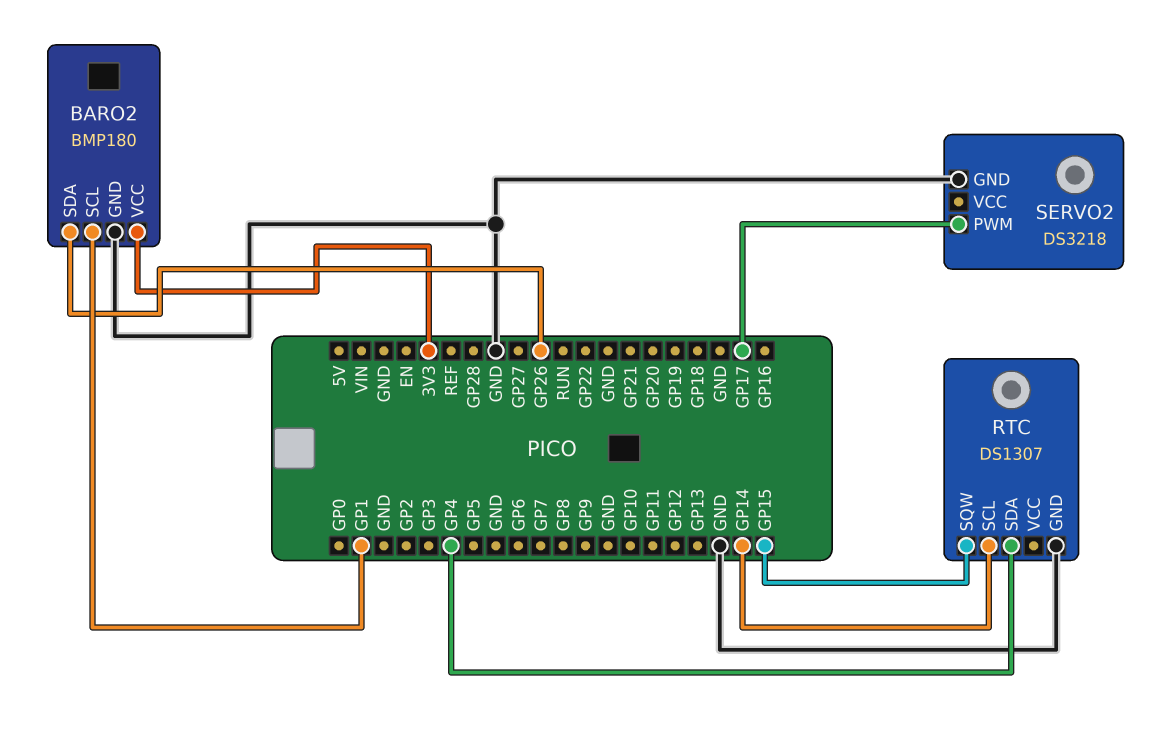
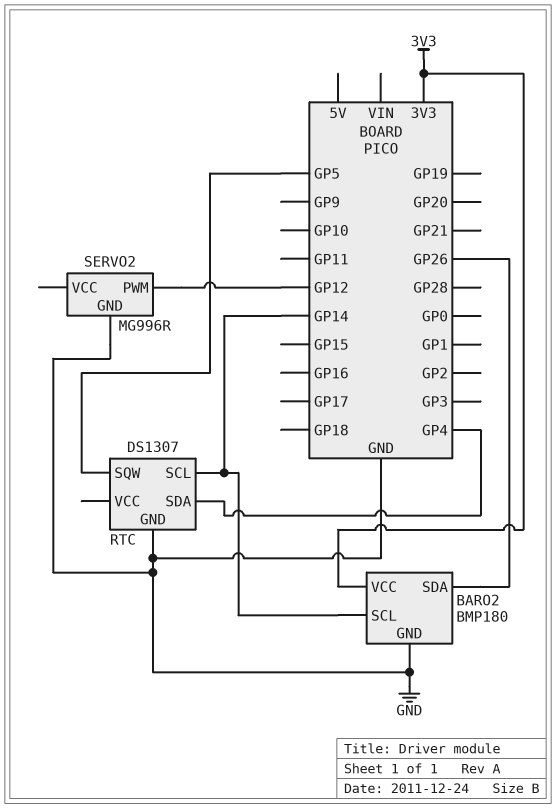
BARO2 pin SCL: GP1 -> GP14
RTC pin SQW: GP15 -> GP5
SERVO2: DS3218 -> MG996R
SERVO2 pin PWM: GP17 -> GP12

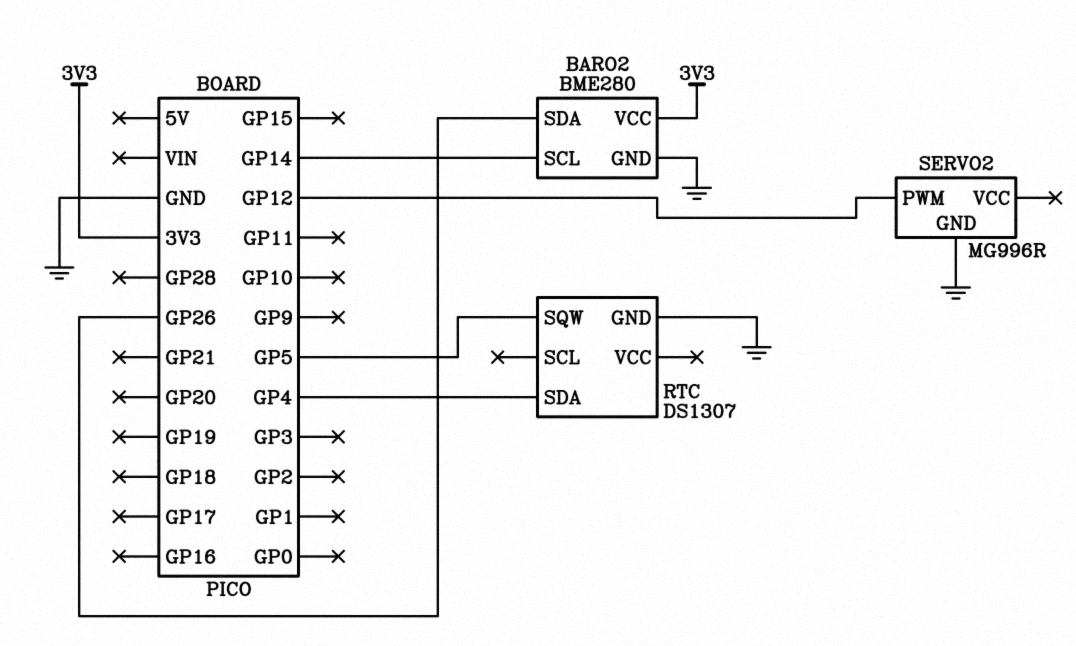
BARO2: BMP180 -> BME280
RTC pin SCL: GP14 -> none

